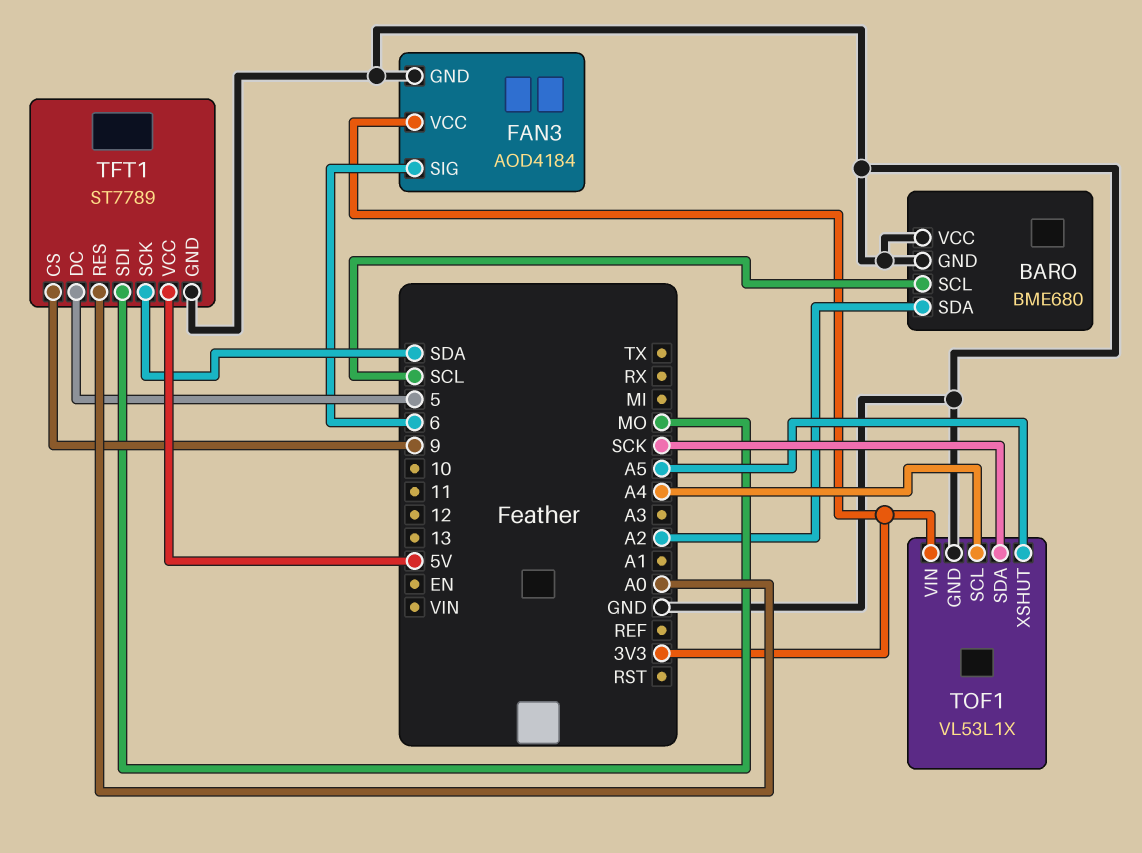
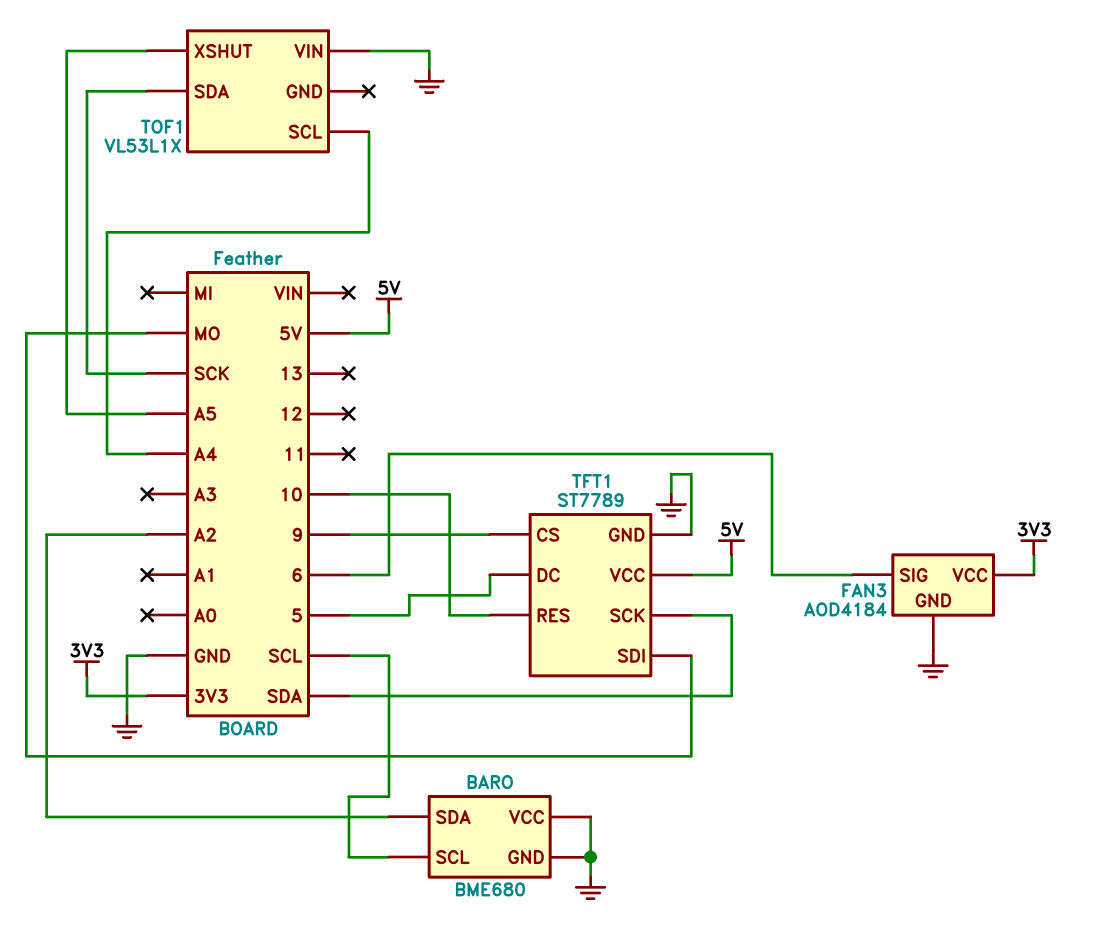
TFT1 pin RES: A0 -> 10
TOF1 pin GND: GND -> none
TOF1 pin VIN: 3V3 -> GND

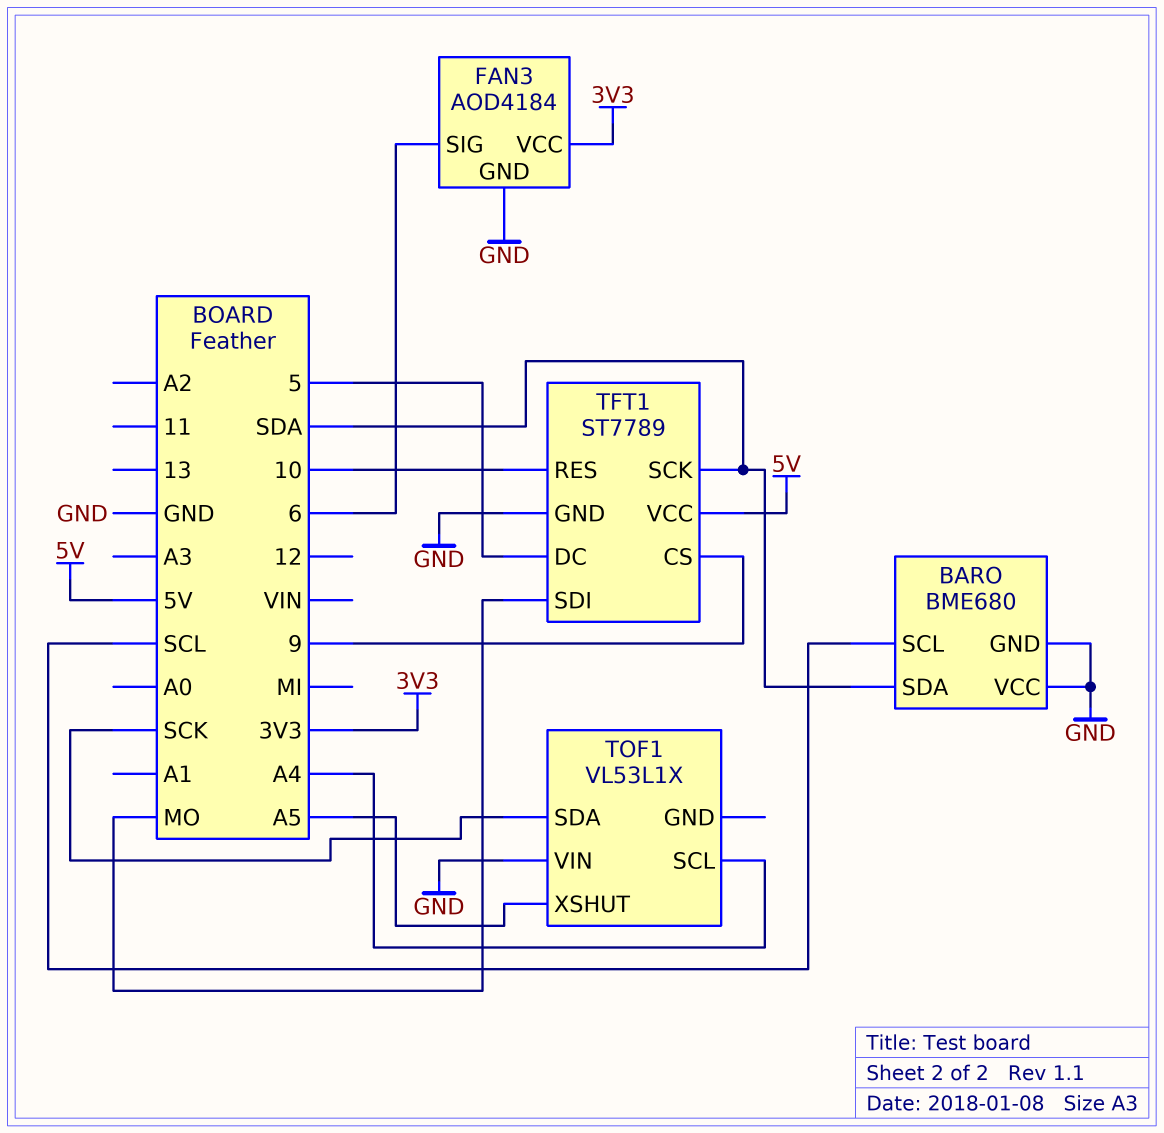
BARO pin SDA: A2 -> SDA

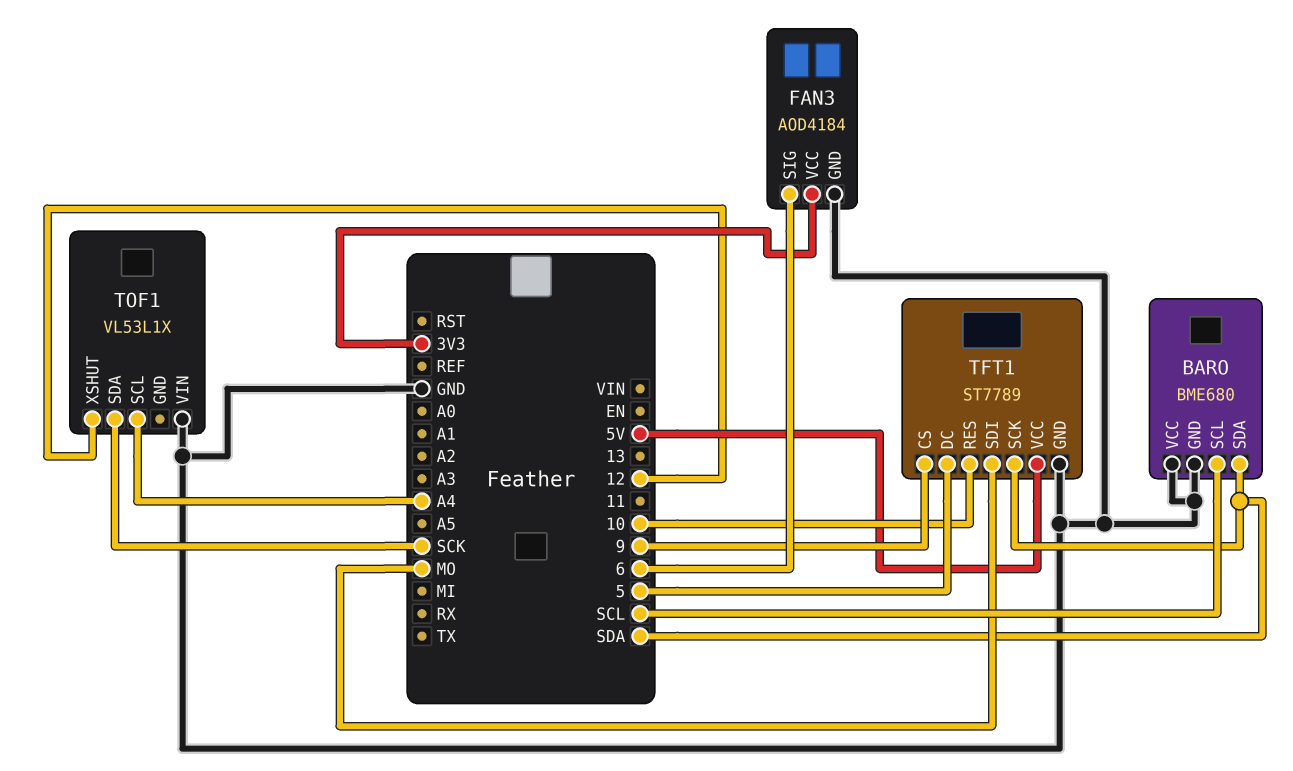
TOF1 pin XSHUT: A5 -> 12

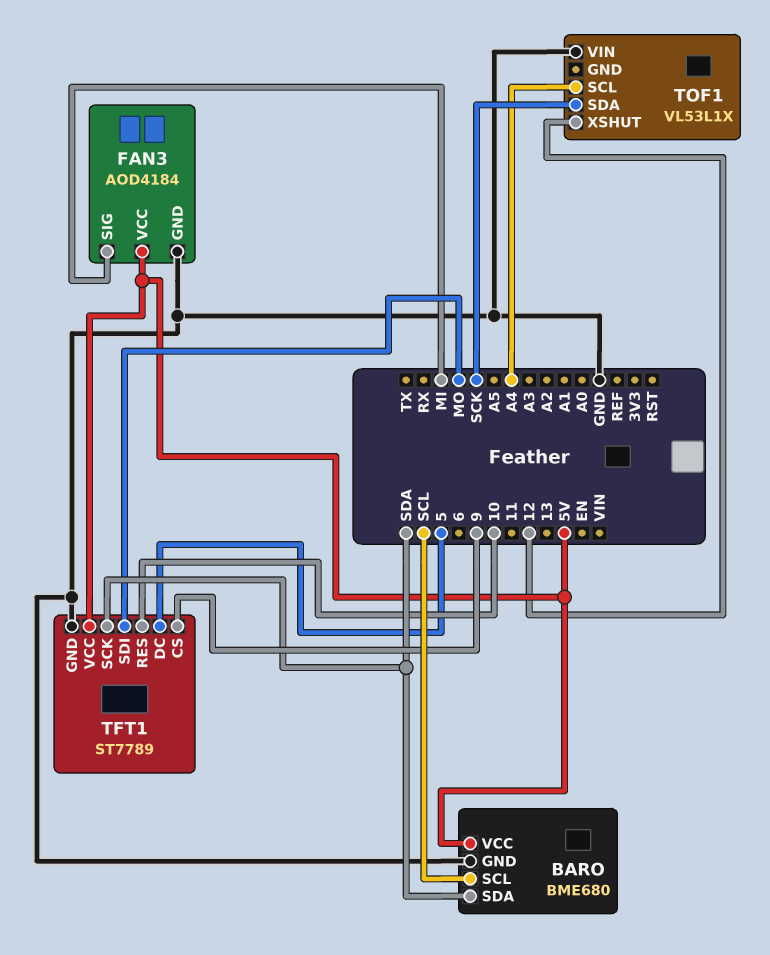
BARO pin VCC: GND -> 5V
FAN3 pin SIG: 6 -> MI
FAN3 pin VCC: 3V3 -> 5V

